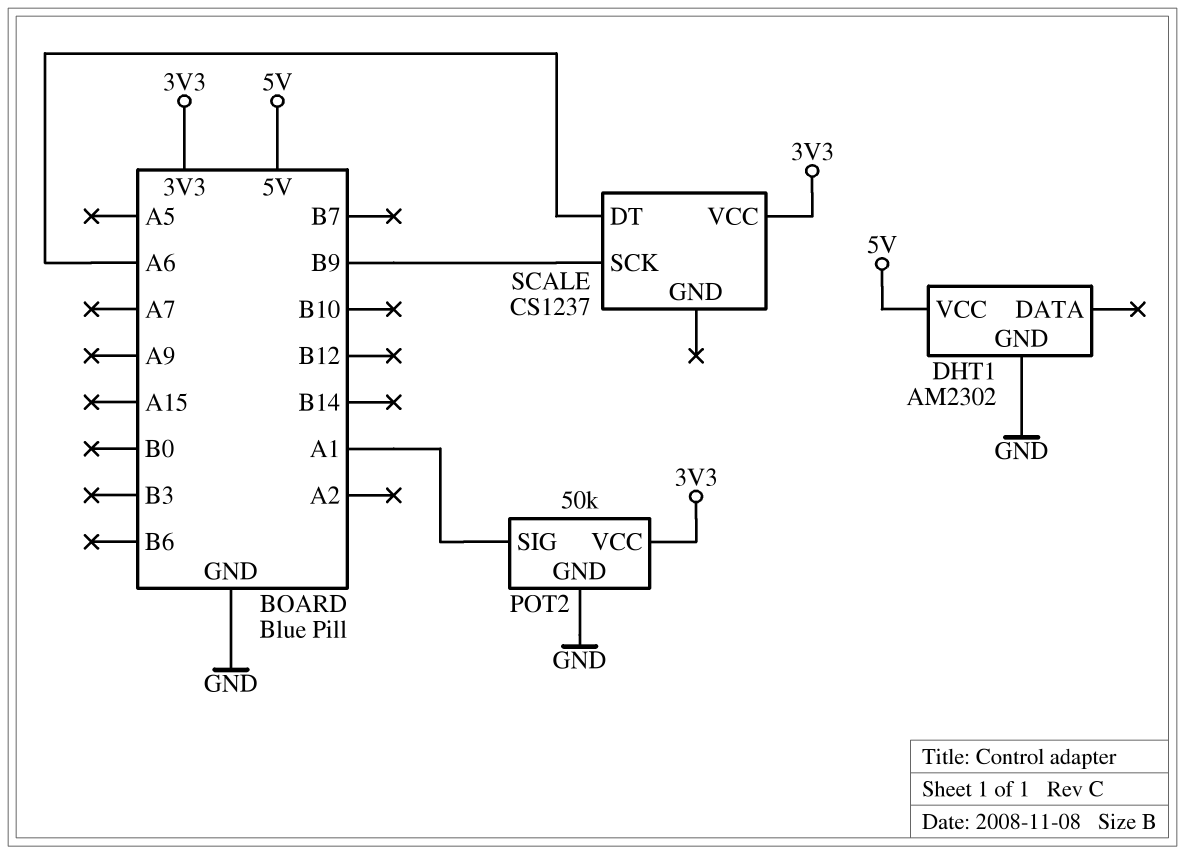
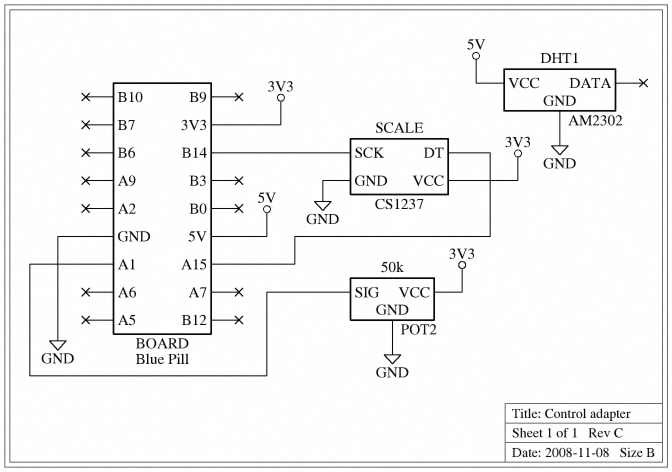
SCALE pin DT: A6 -> A15
SCALE pin GND: none -> GND
SCALE pin SCK: B9 -> B14

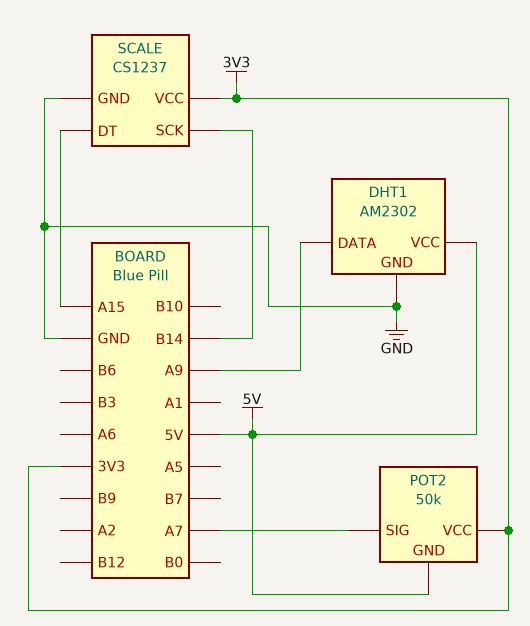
DHT1 pin DATA: none -> A9
POT2 pin GND: GND -> 5V
POT2 pin SIG: A1 -> A7

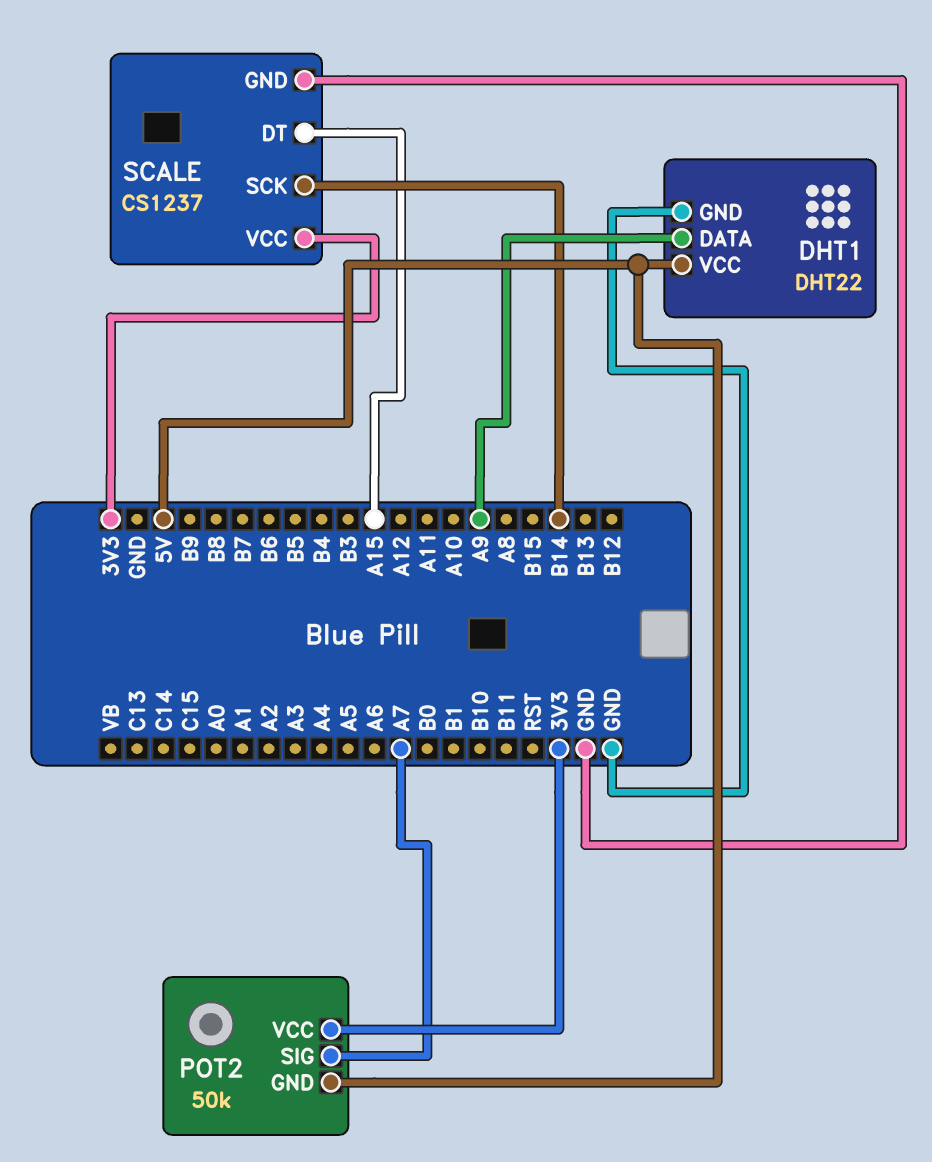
DHT1: AM2302 -> DHT22

